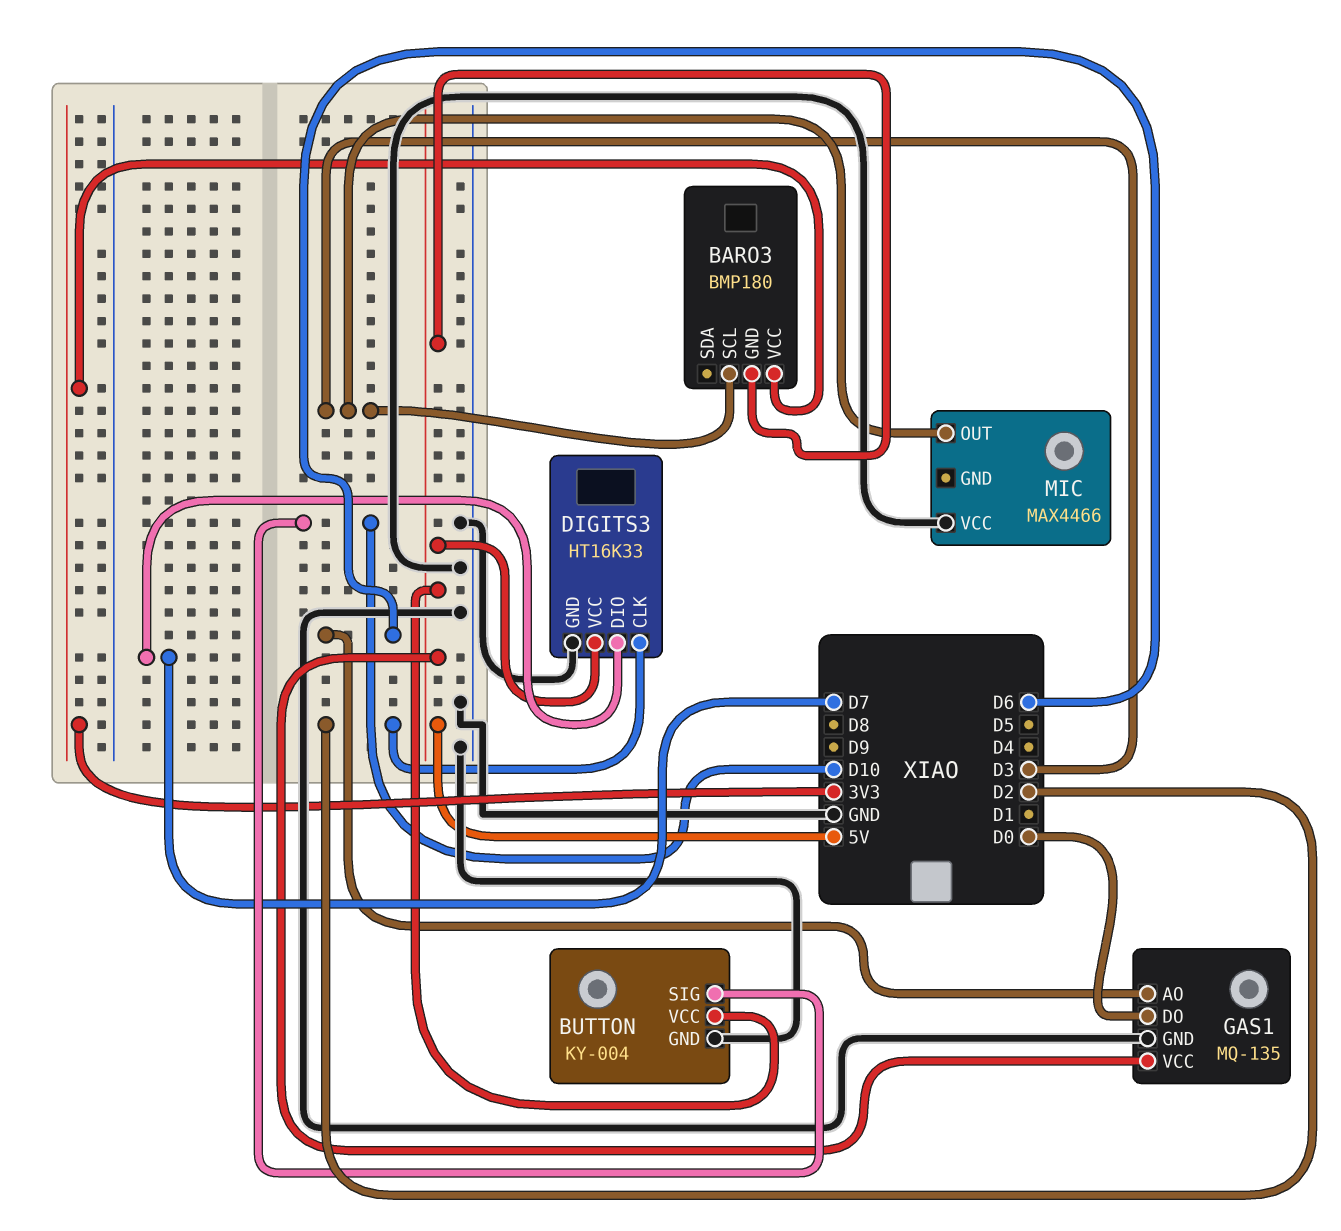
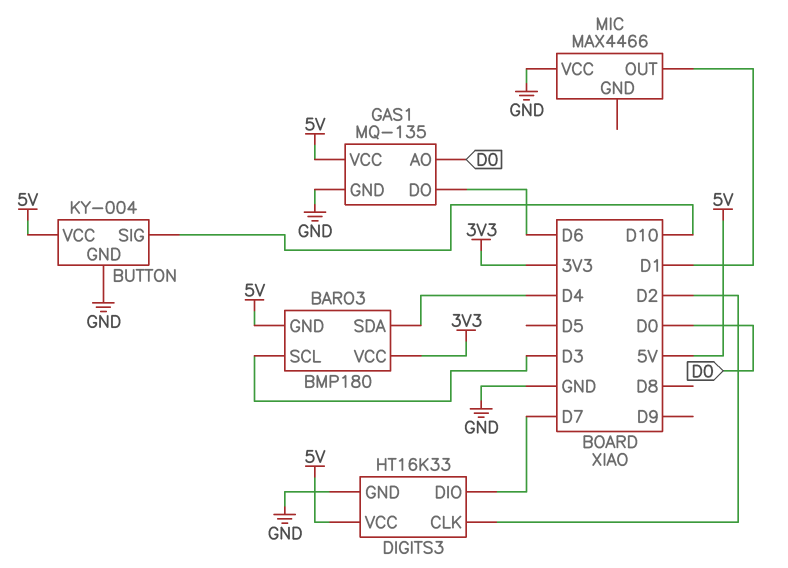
BARO3 pin SDA: none -> D4
GAS1 pin AO: D6 -> D0
GAS1 pin DO: D0 -> D6
MIC pin OUT: D3 -> D1

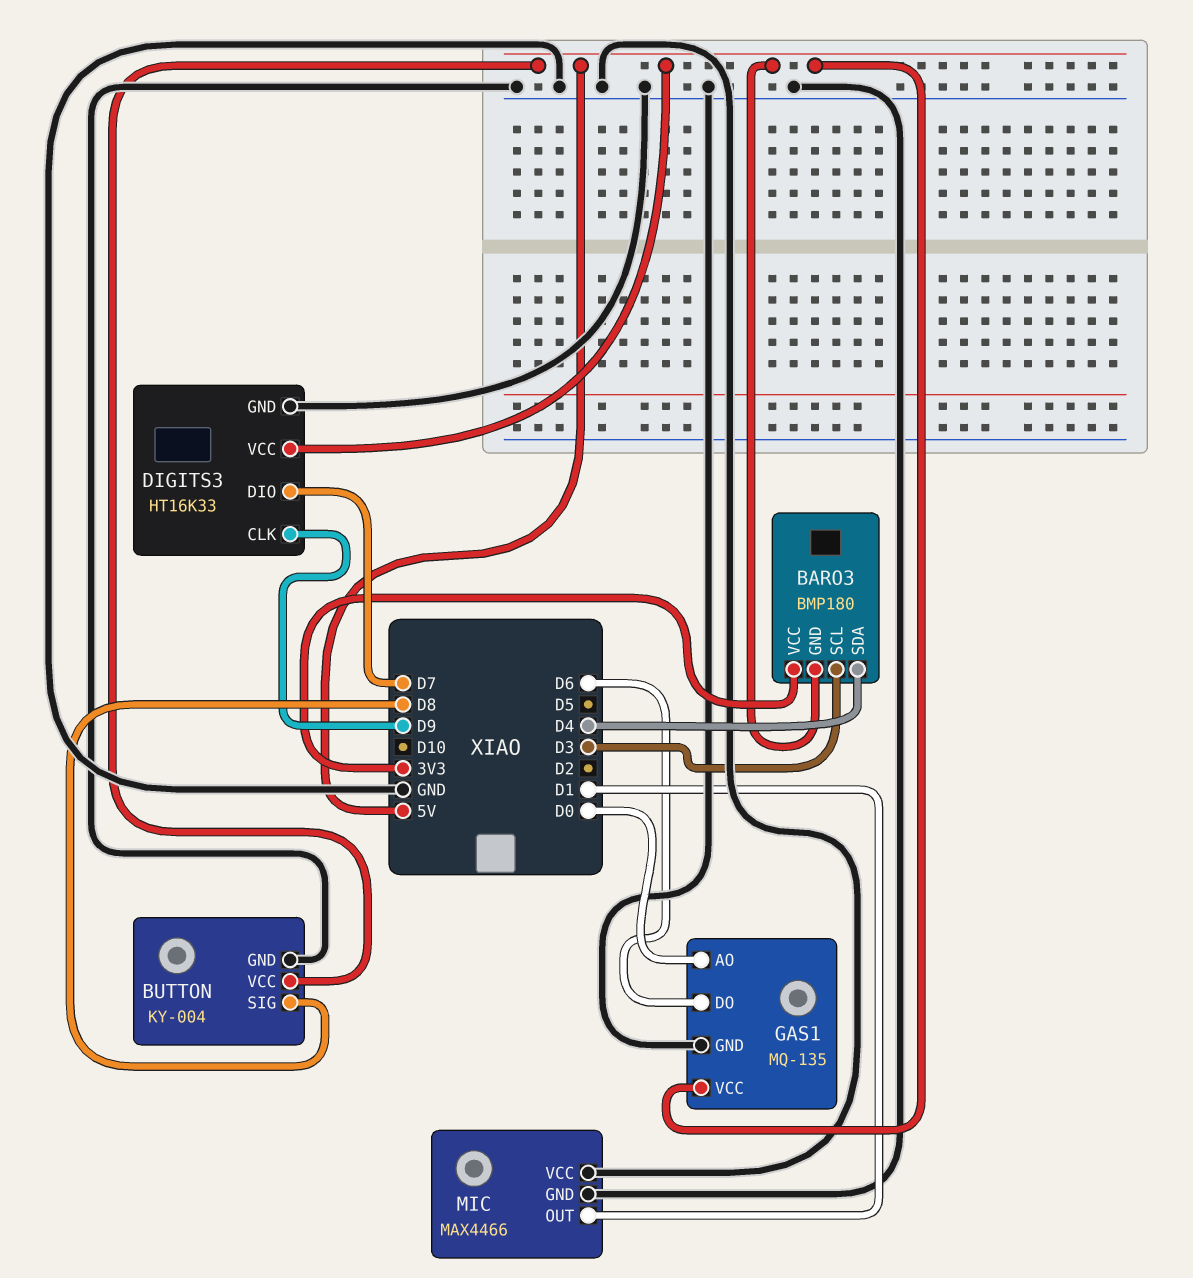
BUTTON pin SIG: D10 -> D8
DIGITS3 pin CLK: D2 -> D9
MIC pin GND: none -> GND

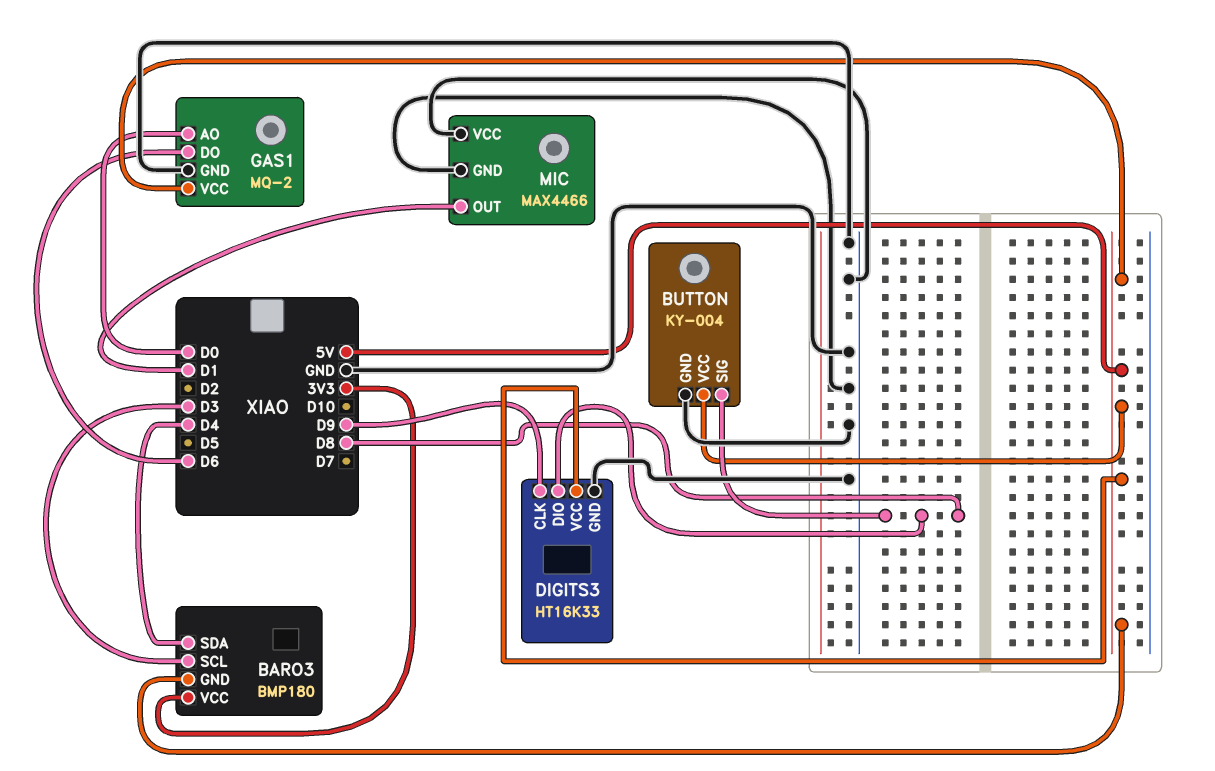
DIGITS3 pin DIO: D7 -> D8
GAS1: MQ-135 -> MQ-2

